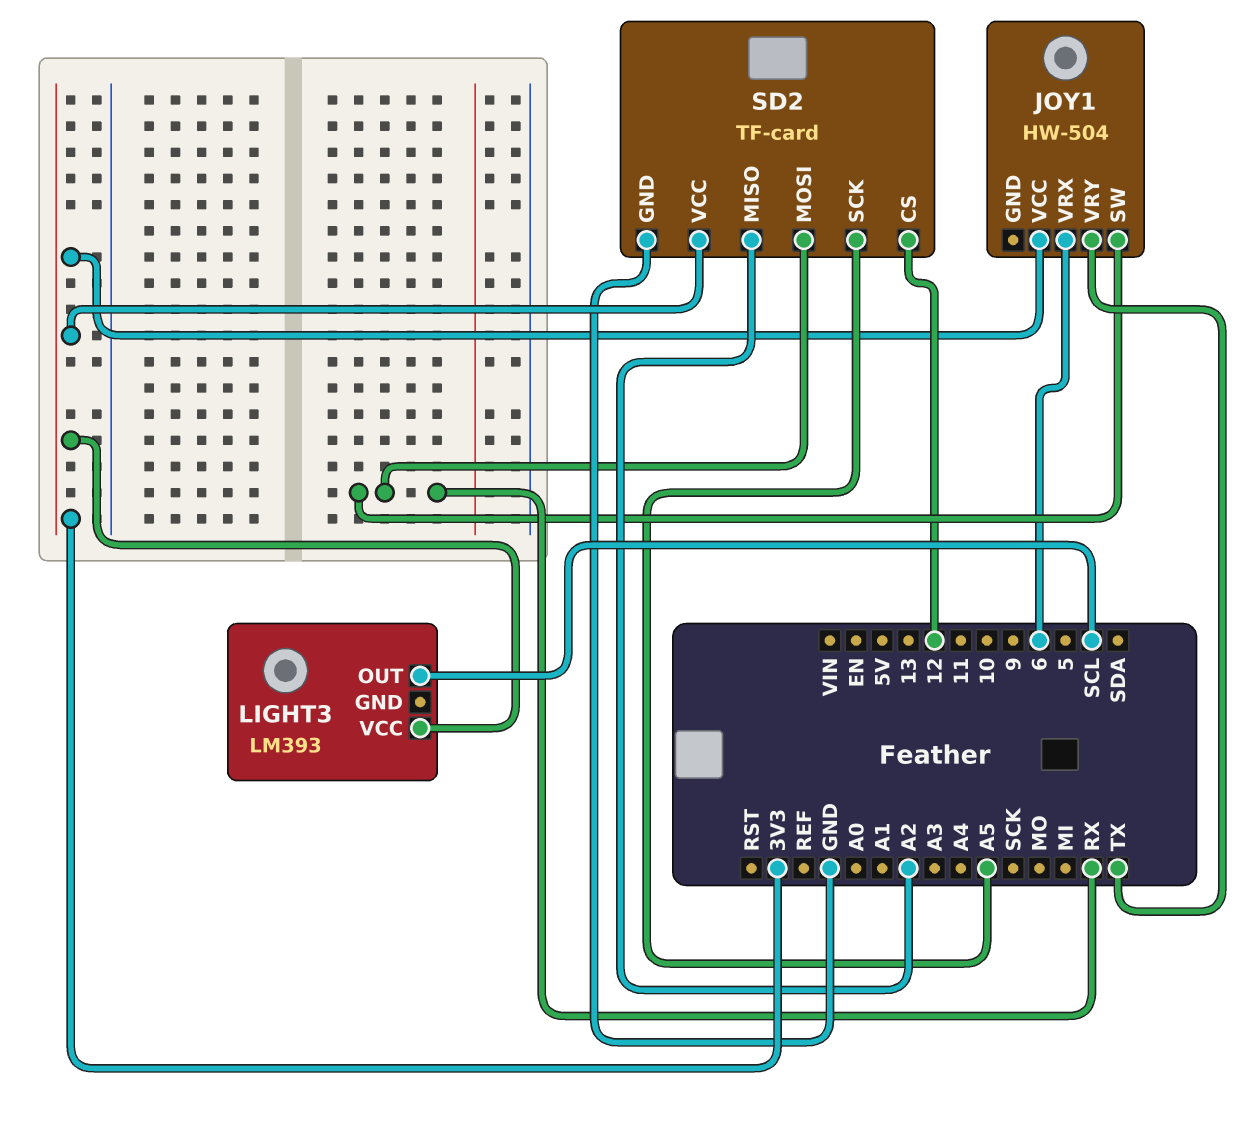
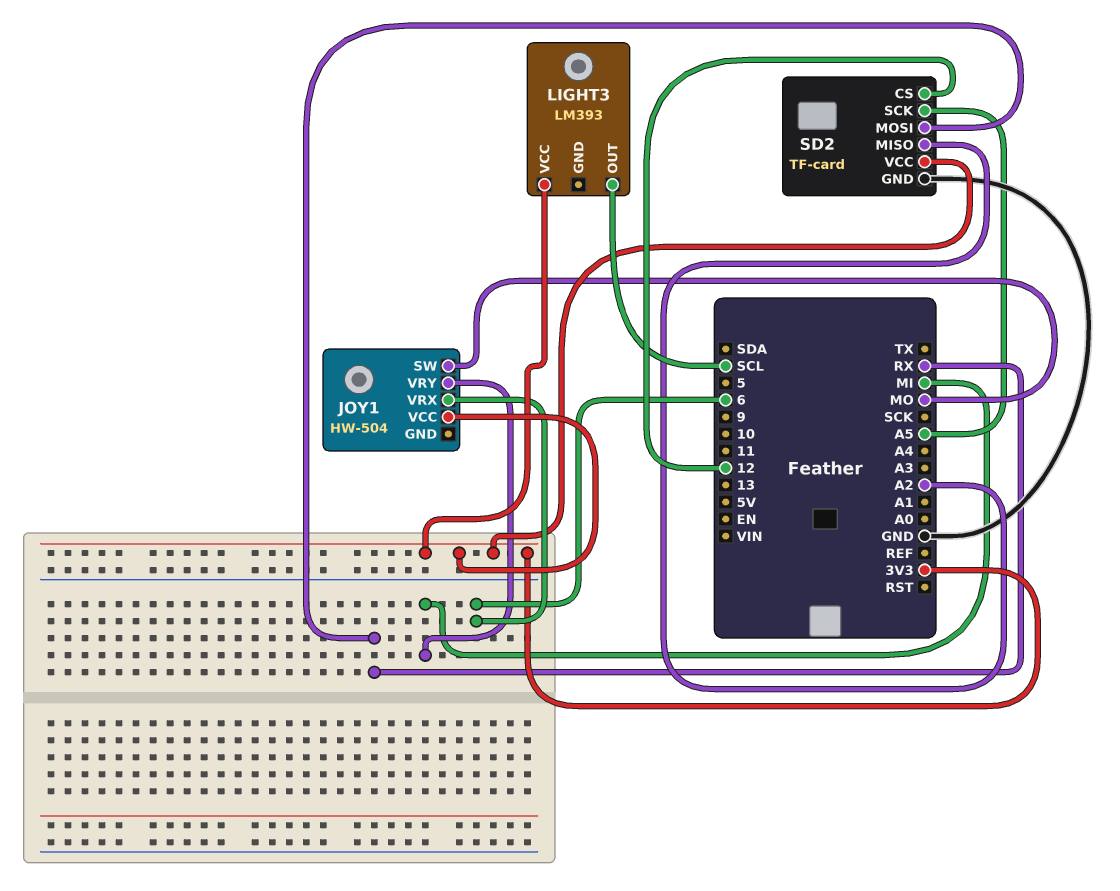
JOY1 pin SW: RX -> MO
JOY1 pin VRY: TX -> MI

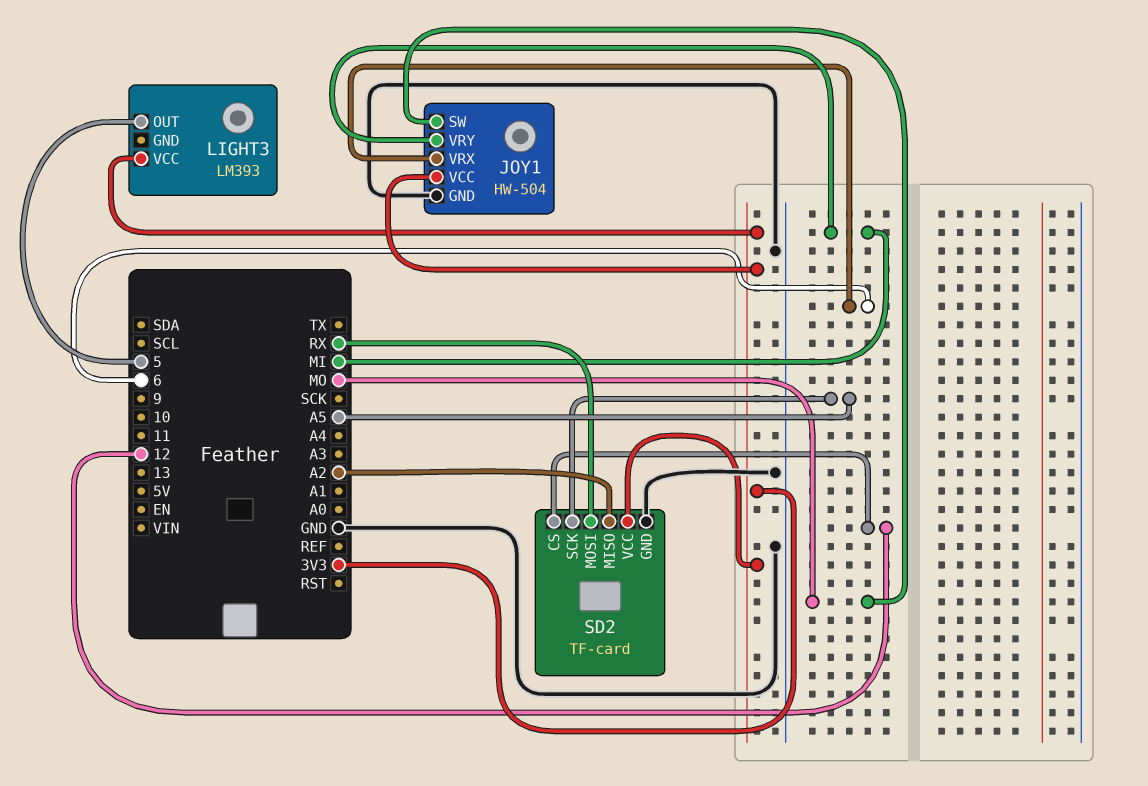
JOY1 pin GND: none -> GND
LIGHT3 pin OUT: SCL -> 5

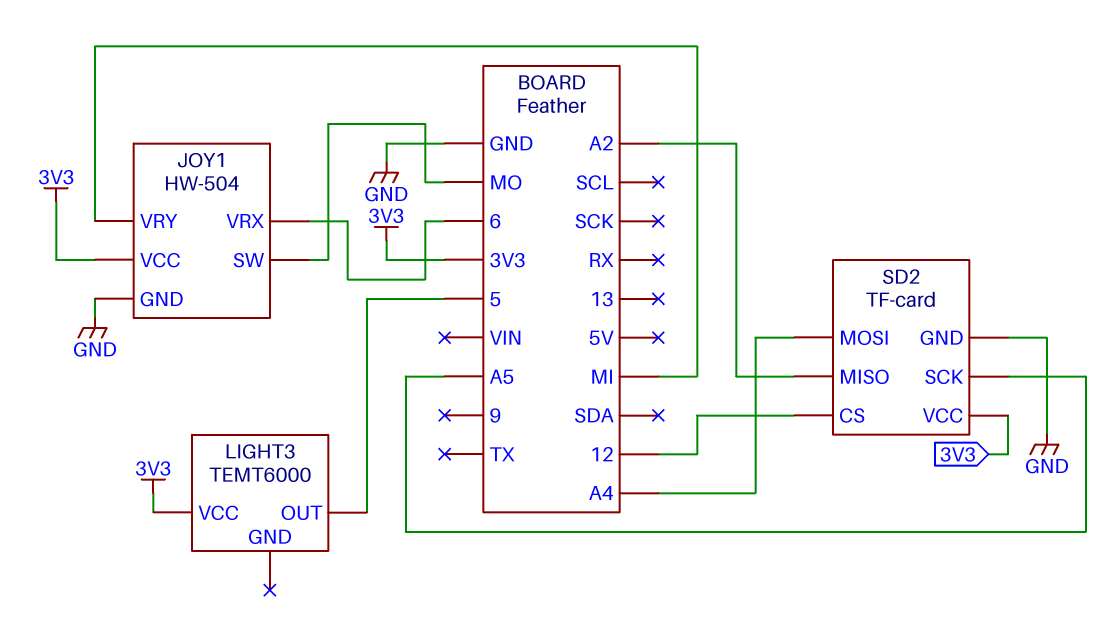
LIGHT3: LM393 -> TEMT6000
SD2 pin MOSI: RX -> A4

